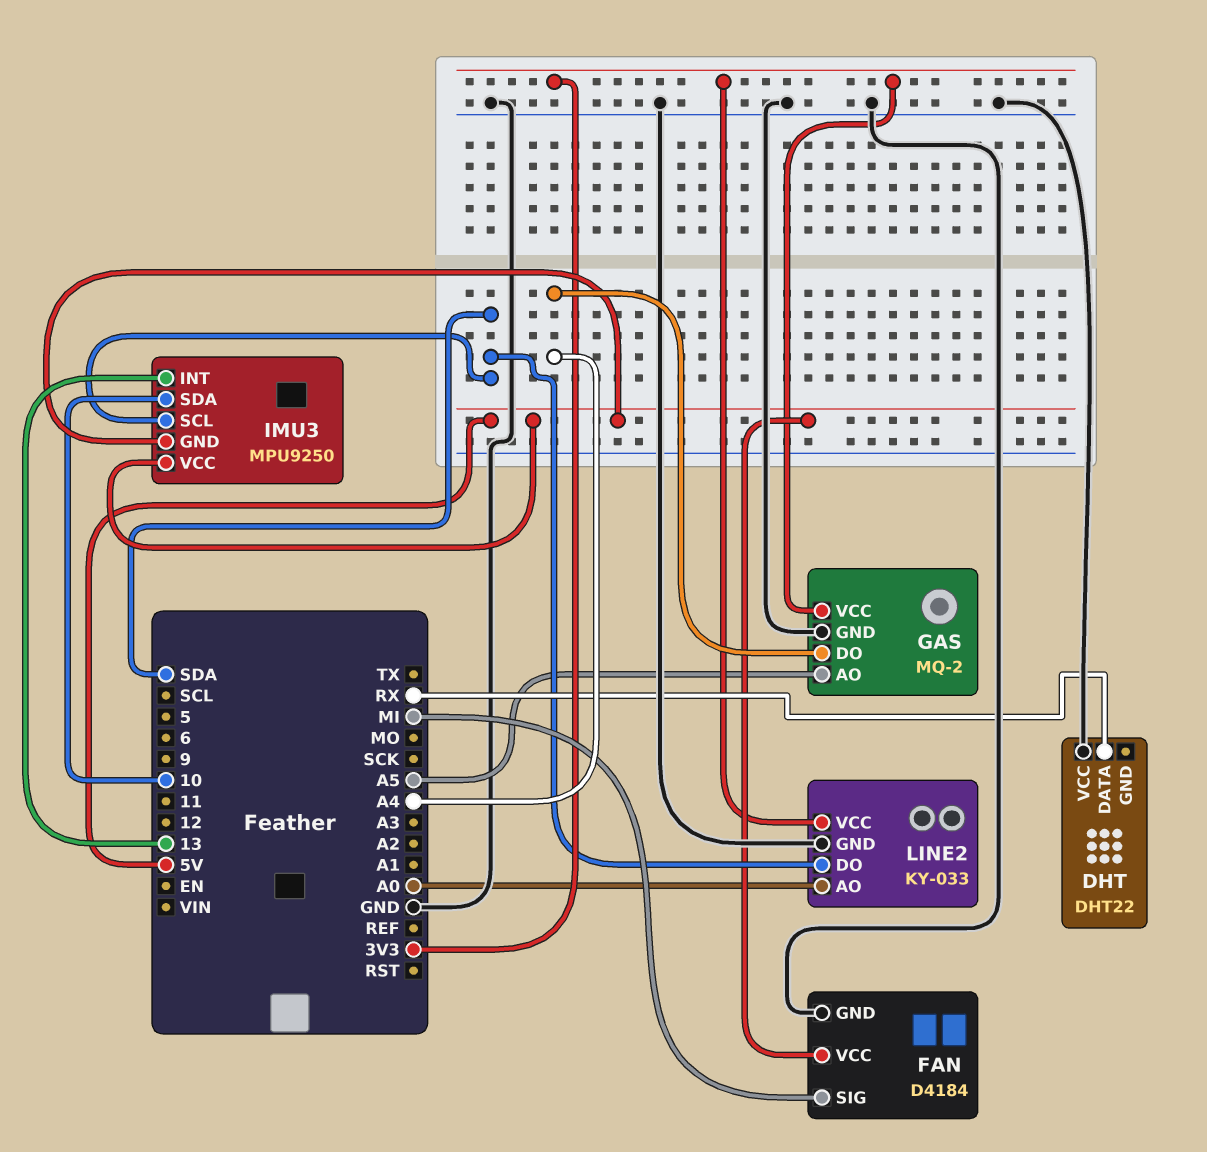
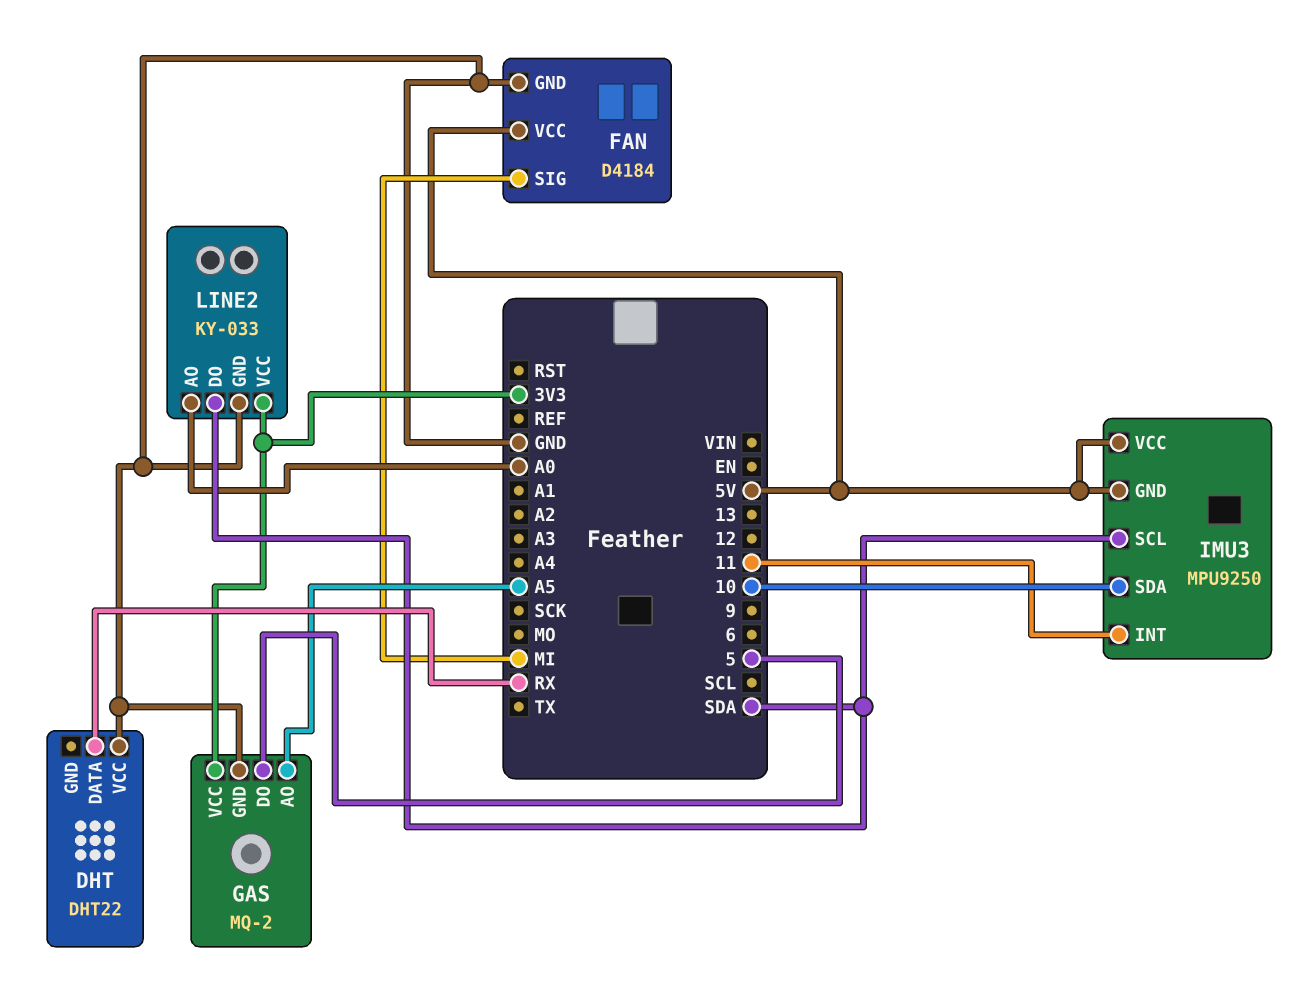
GAS pin DO: A4 -> 5
IMU3 pin INT: 13 -> 11

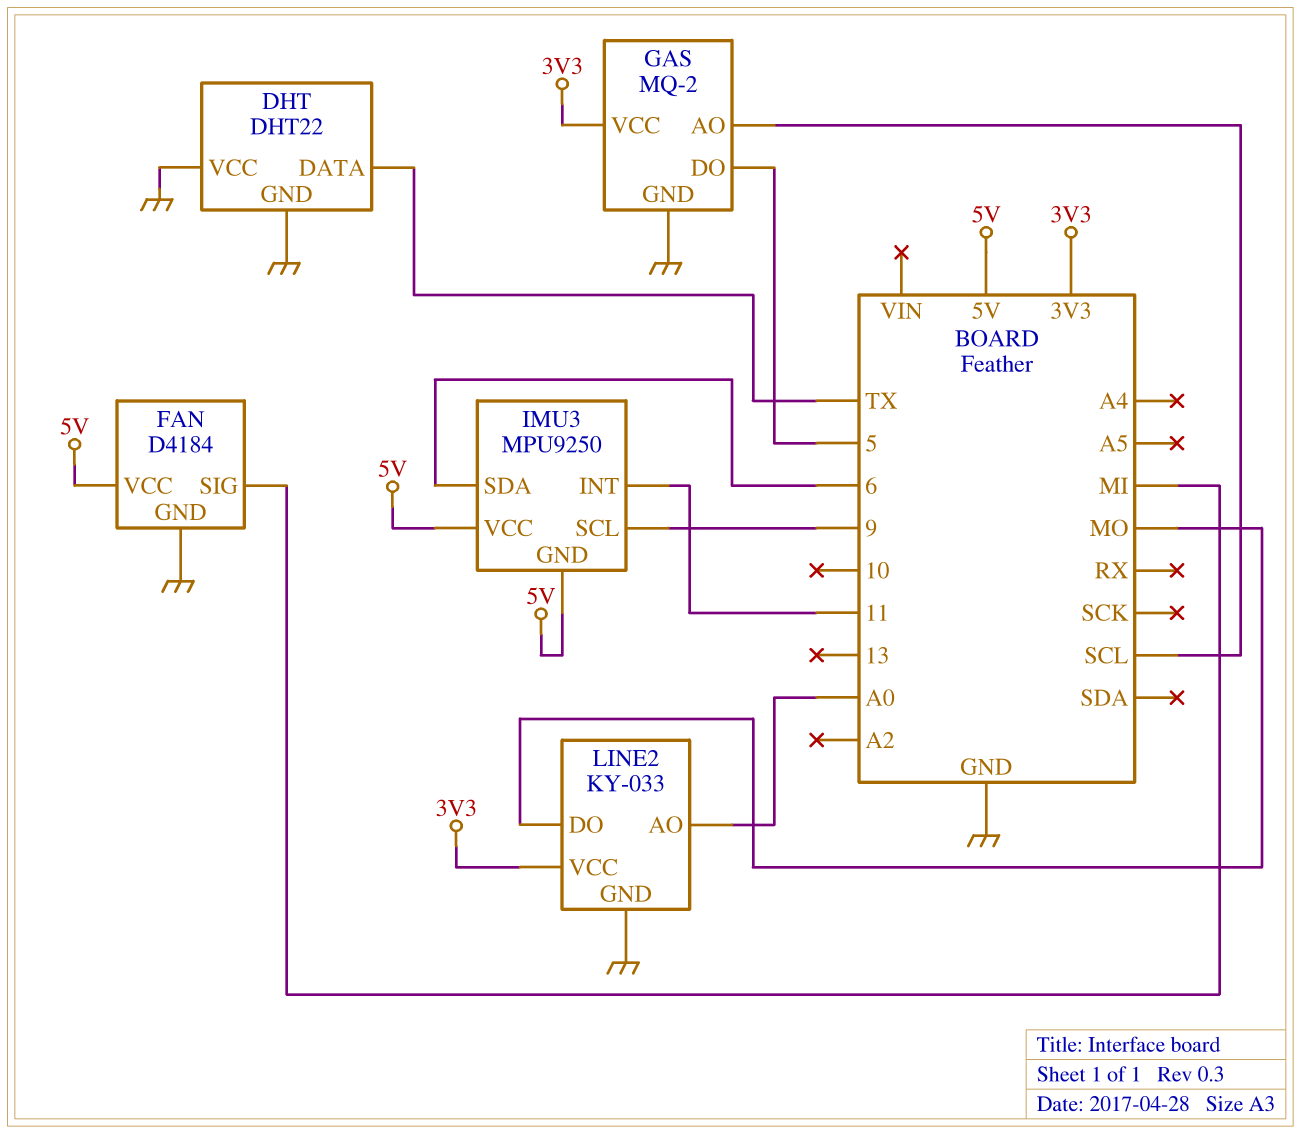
DHT pin DATA: RX -> TX
DHT pin GND: none -> GND
GAS pin AO: A5 -> SCL
IMU3 pin SCL: SDA -> 9
IMU3 pin SDA: 10 -> 6
LINE2 pin DO: SDA -> MO

